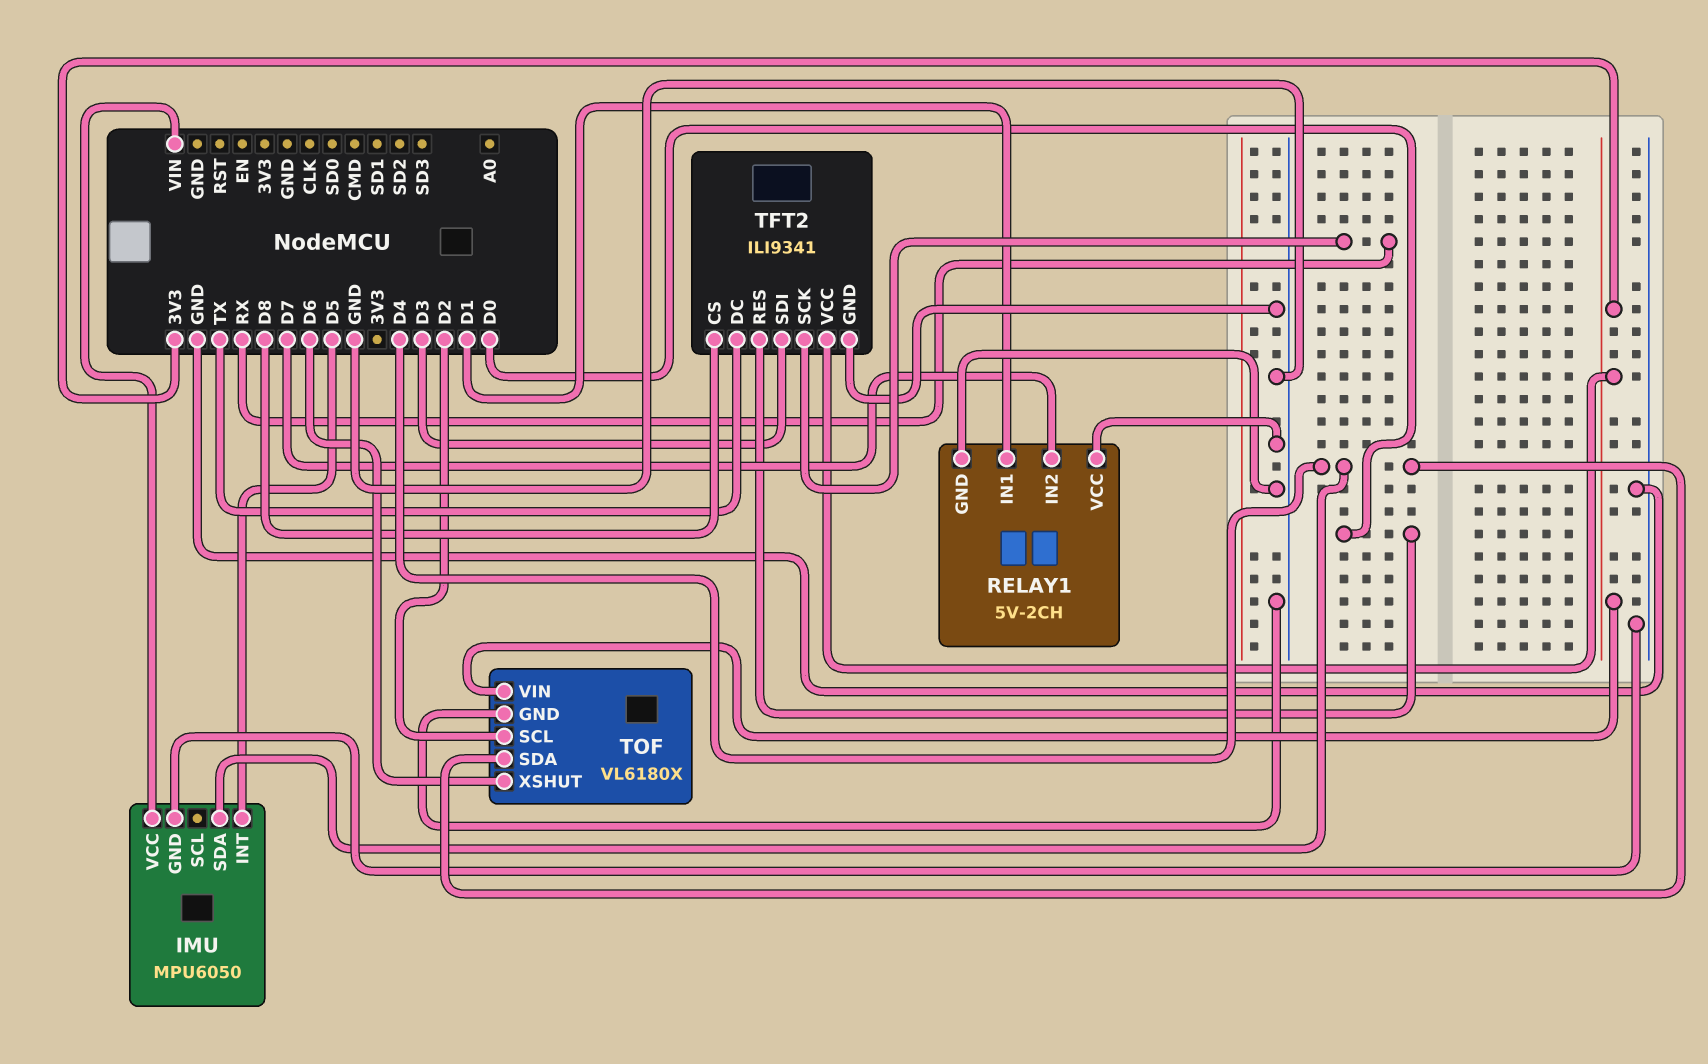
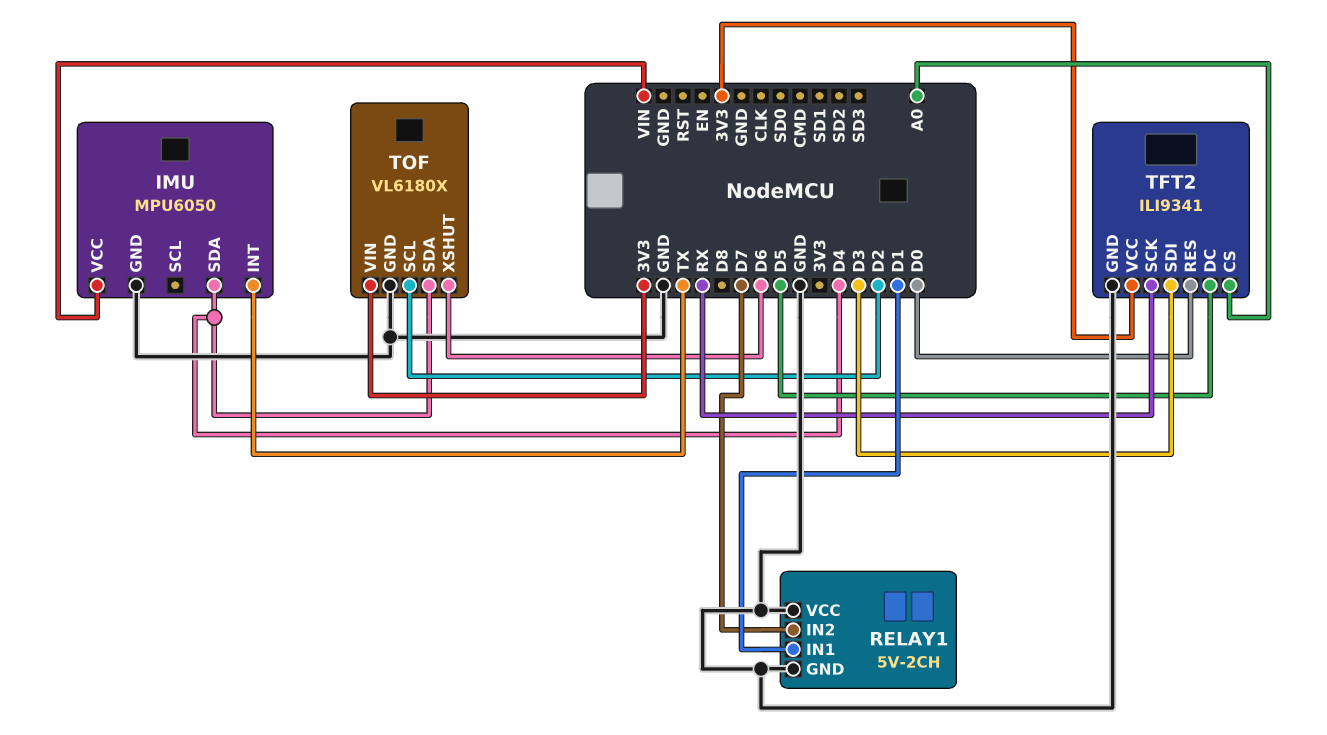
IMU pin INT: D5 -> TX
TFT2 pin CS: D8 -> A0
TFT2 pin DC: TX -> D5

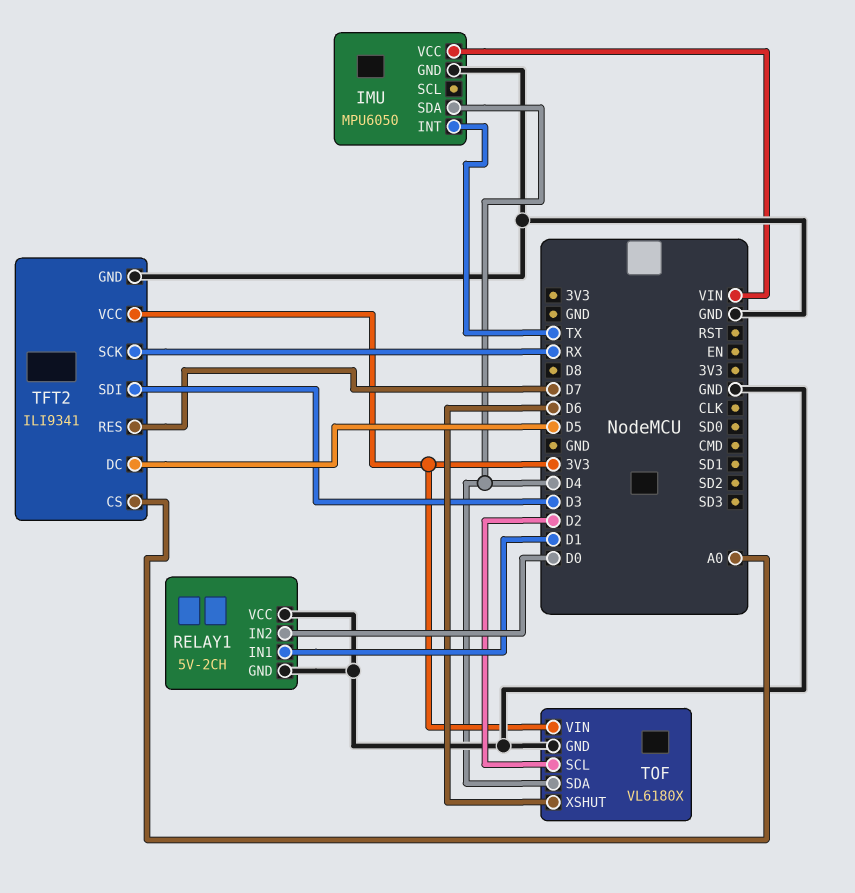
RELAY1 pin IN2: D7 -> D0
TFT2 pin RES: D0 -> D7

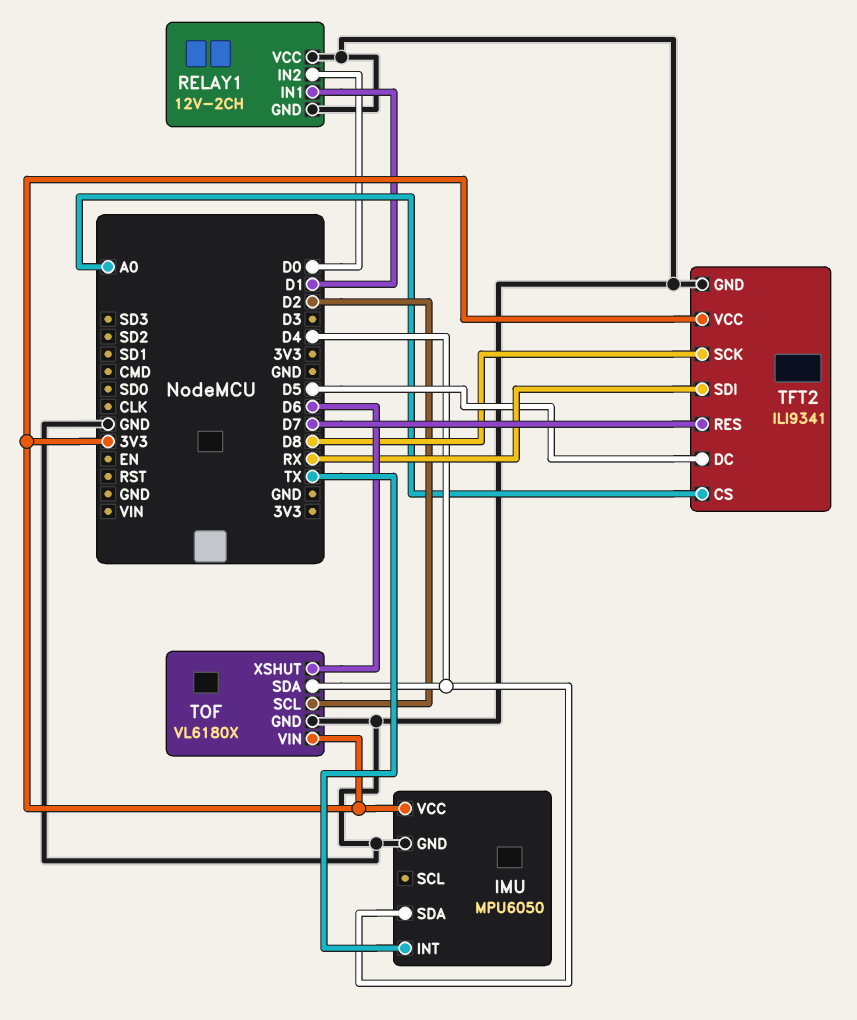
IMU pin VCC: VIN -> 3V3
RELAY1: 5V-2CH -> 12V-2CH
TFT2 pin SCK: RX -> D8
TFT2 pin SDI: D3 -> RX

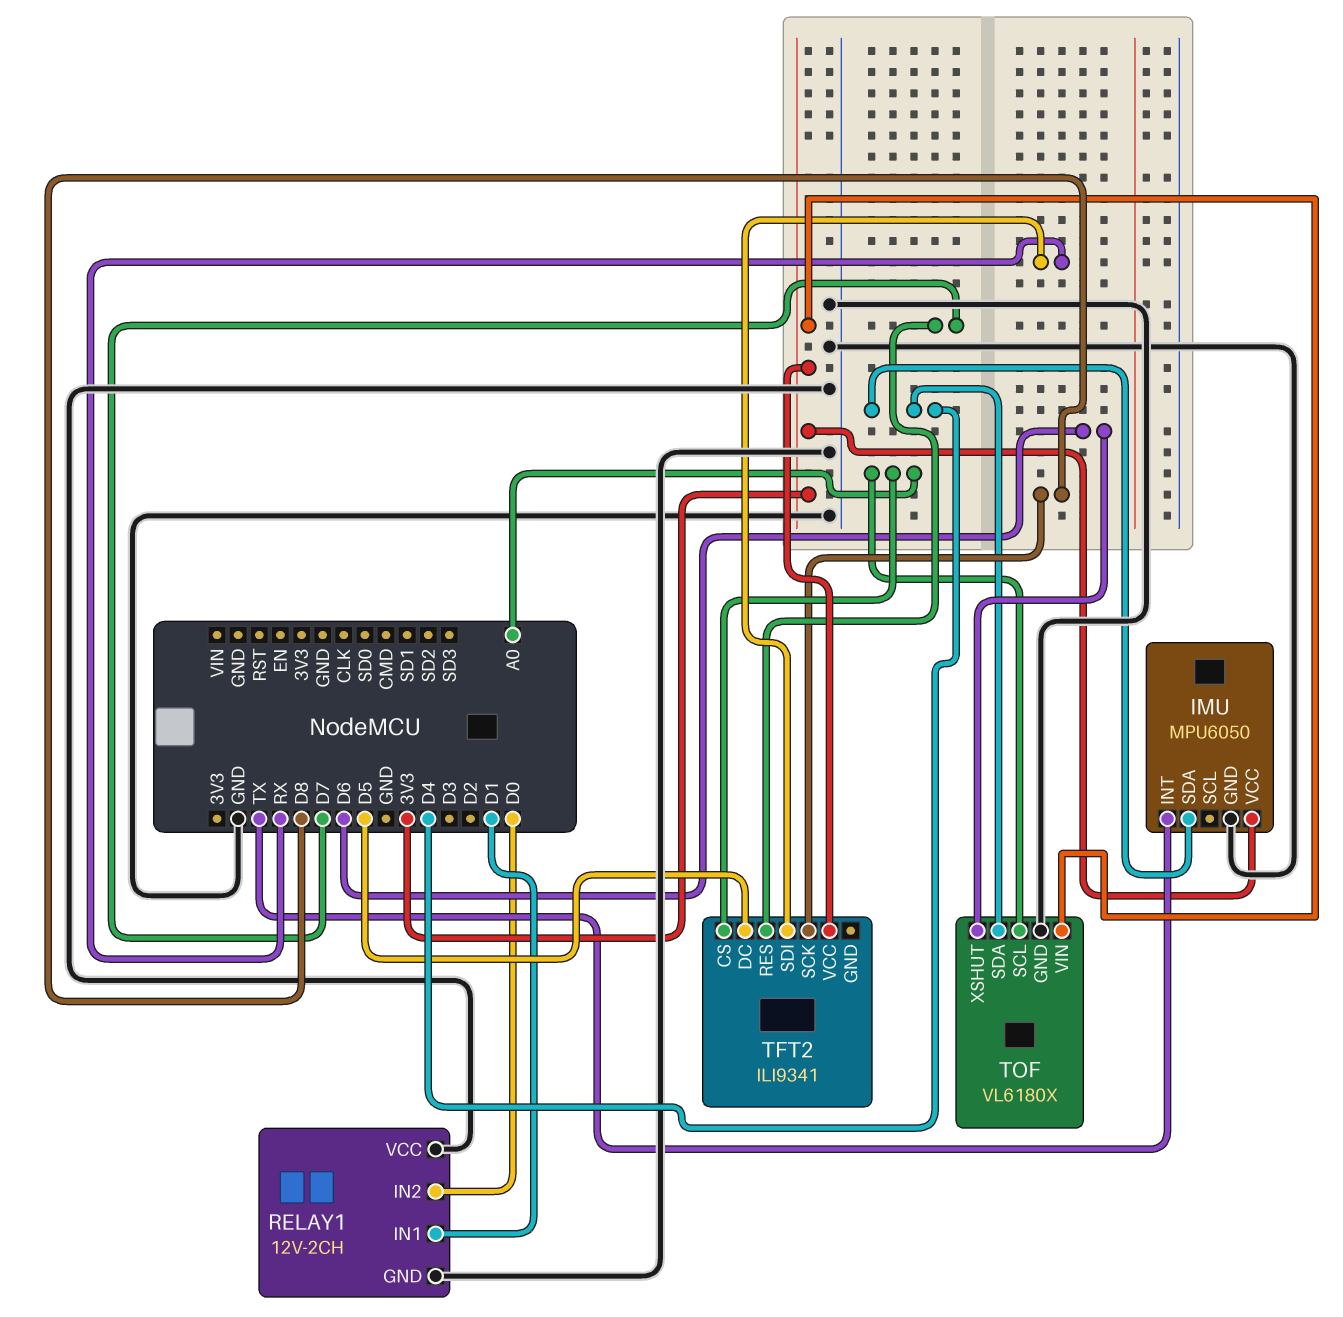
TFT2 pin GND: GND -> none
TOF pin SCL: D2 -> A0

